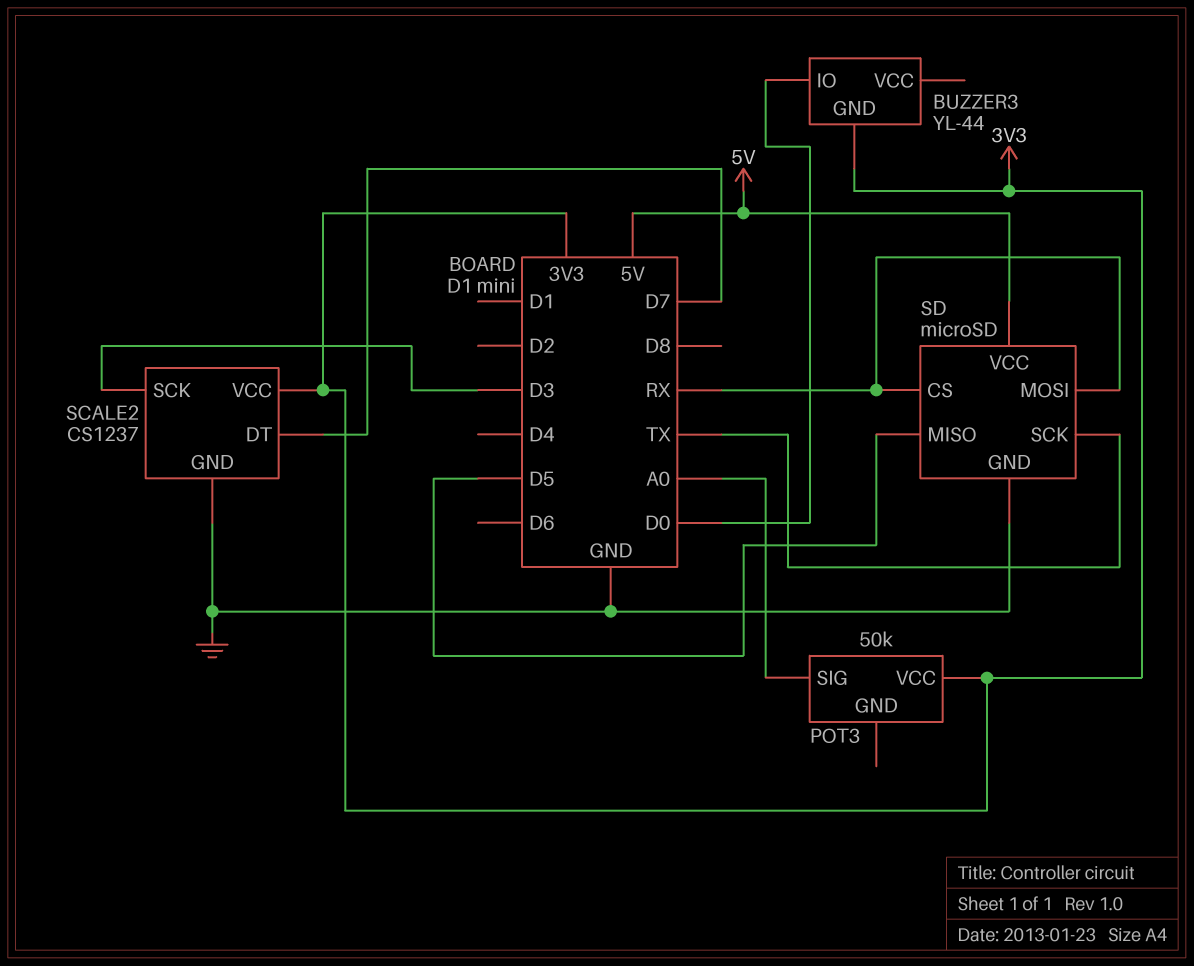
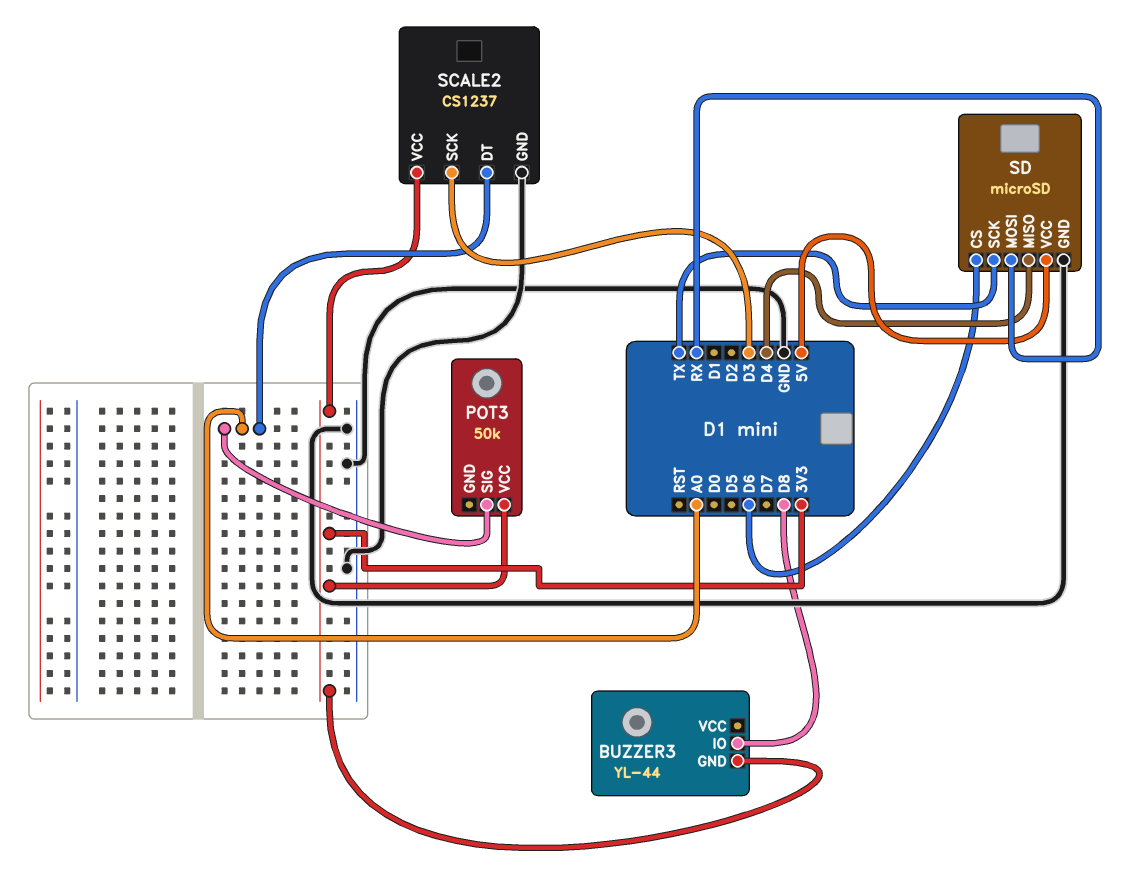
BUZZER3 pin IO: D0 -> D8
SCALE2 pin DT: D7 -> A0
SD pin CS: RX -> D6
SD pin MISO: D5 -> D4

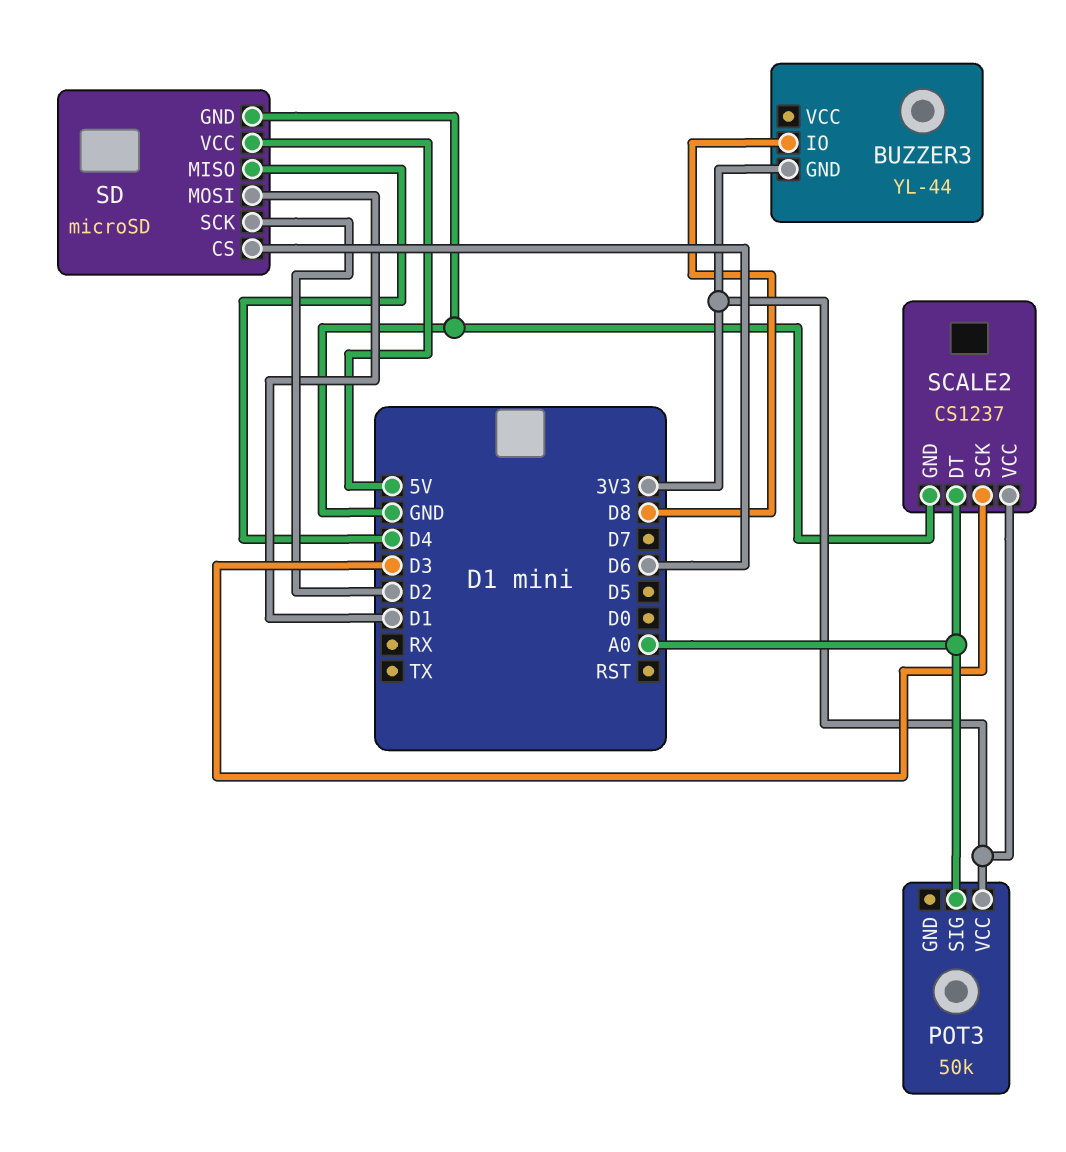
SD pin MOSI: RX -> D1
SD pin SCK: TX -> D2

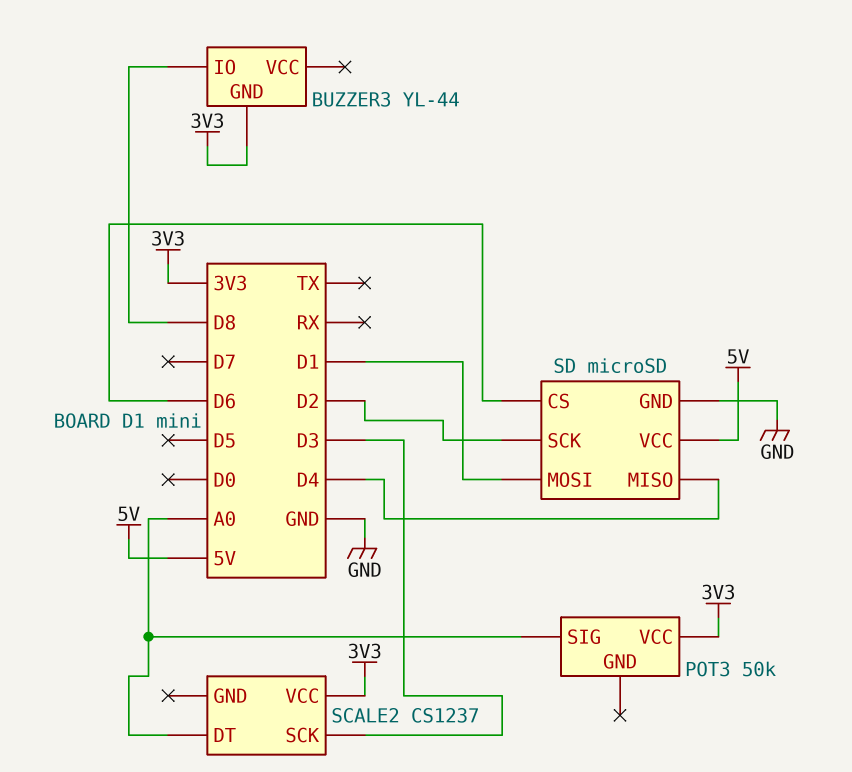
SCALE2 pin GND: GND -> none

